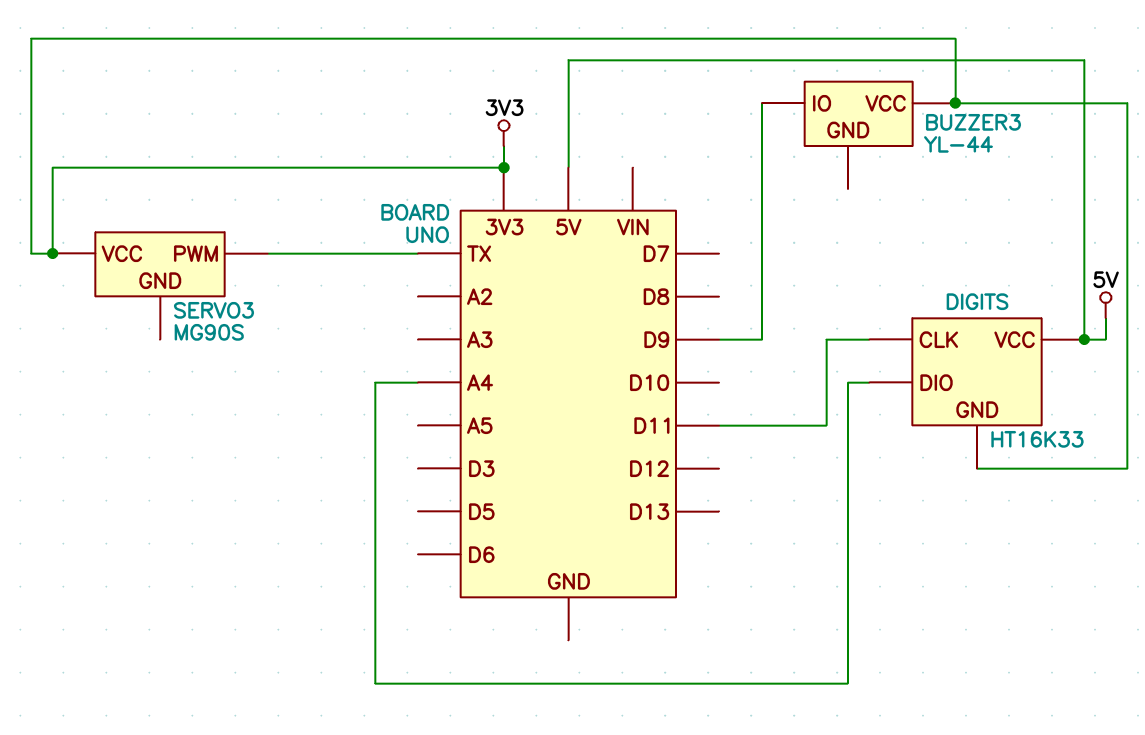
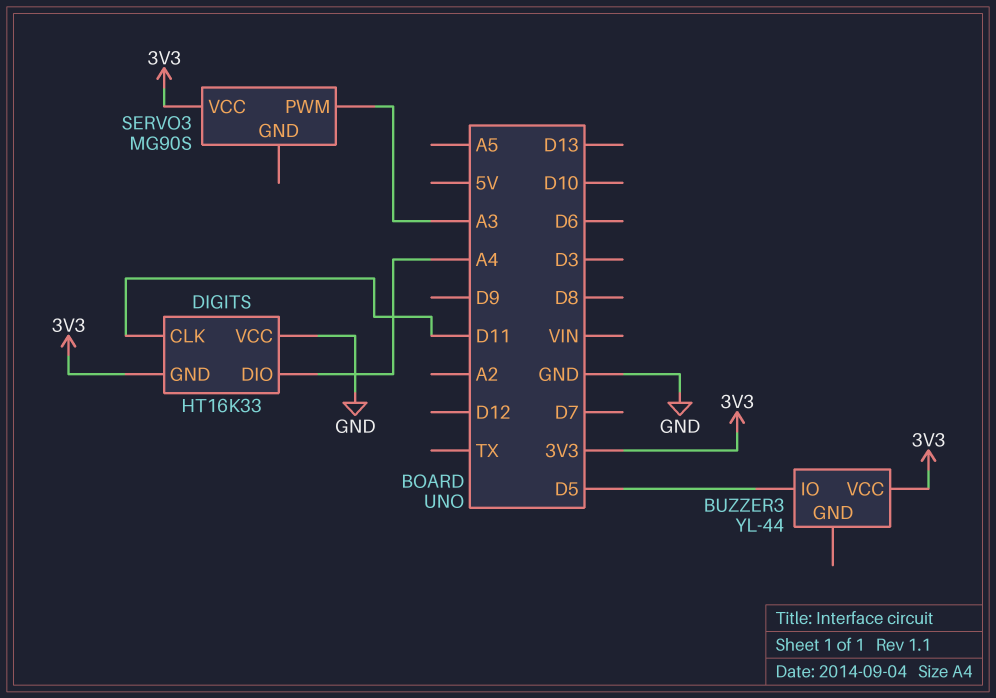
BUZZER3 pin IO: D9 -> D5
DIGITS pin VCC: 5V -> GND
SERVO3 pin PWM: TX -> A3

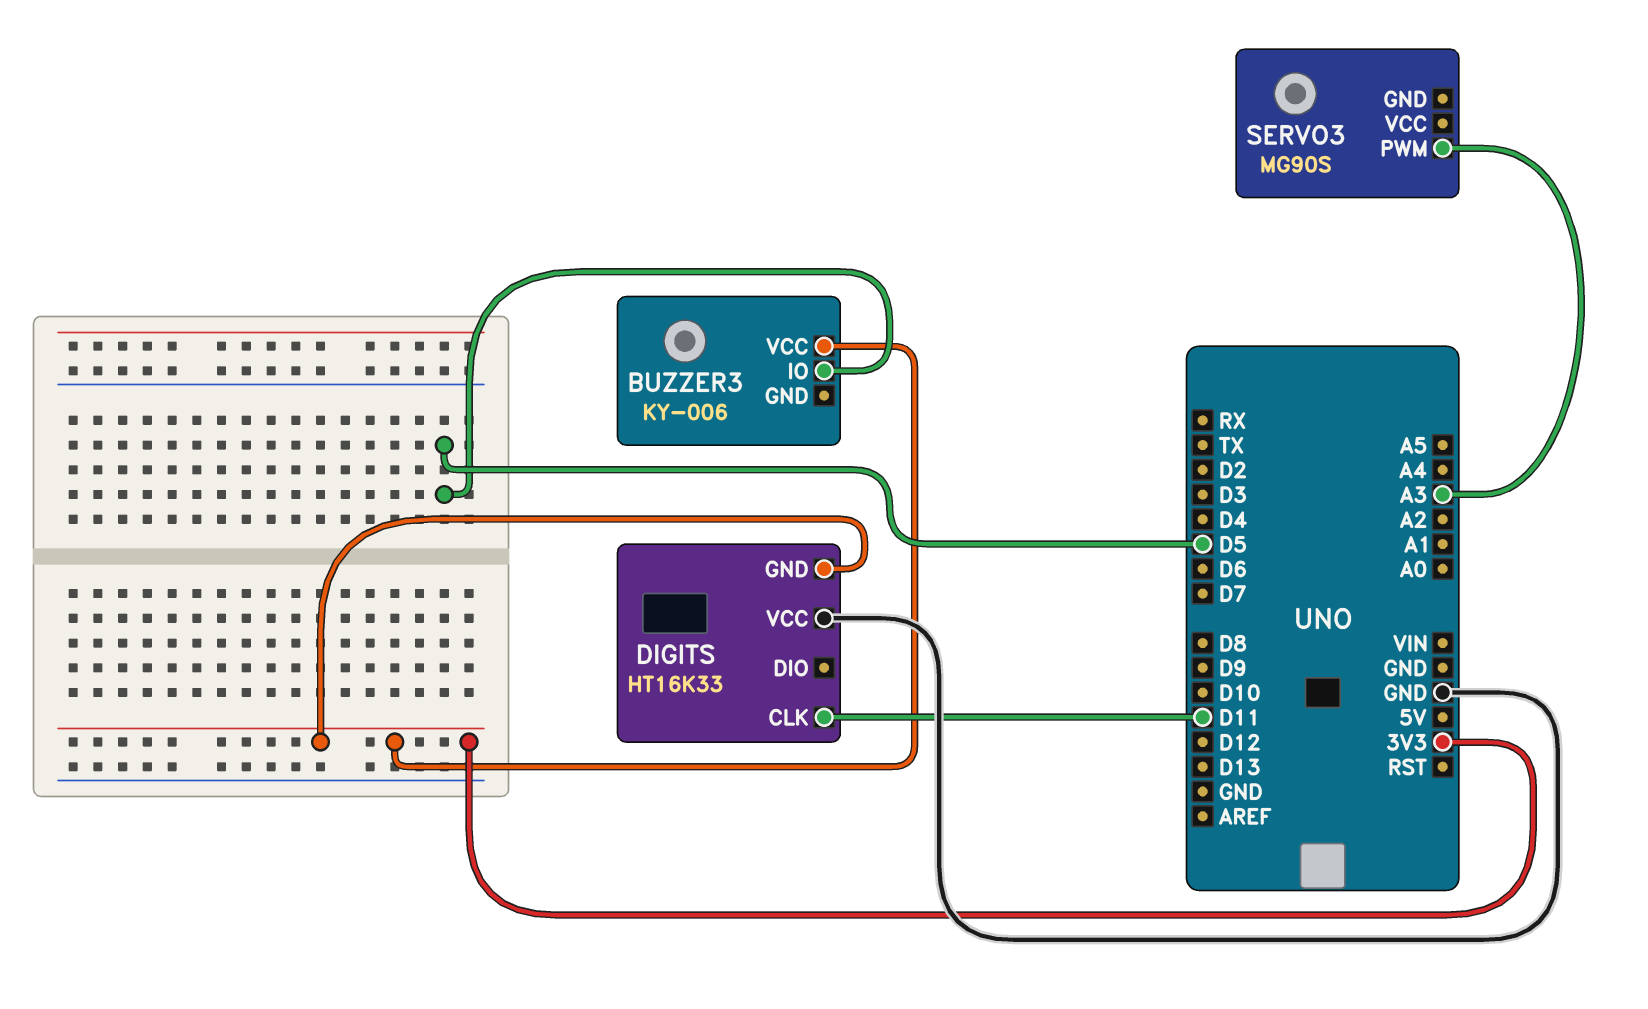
BUZZER3: YL-44 -> KY-006
DIGITS pin DIO: A4 -> none
SERVO3 pin VCC: 3V3 -> none

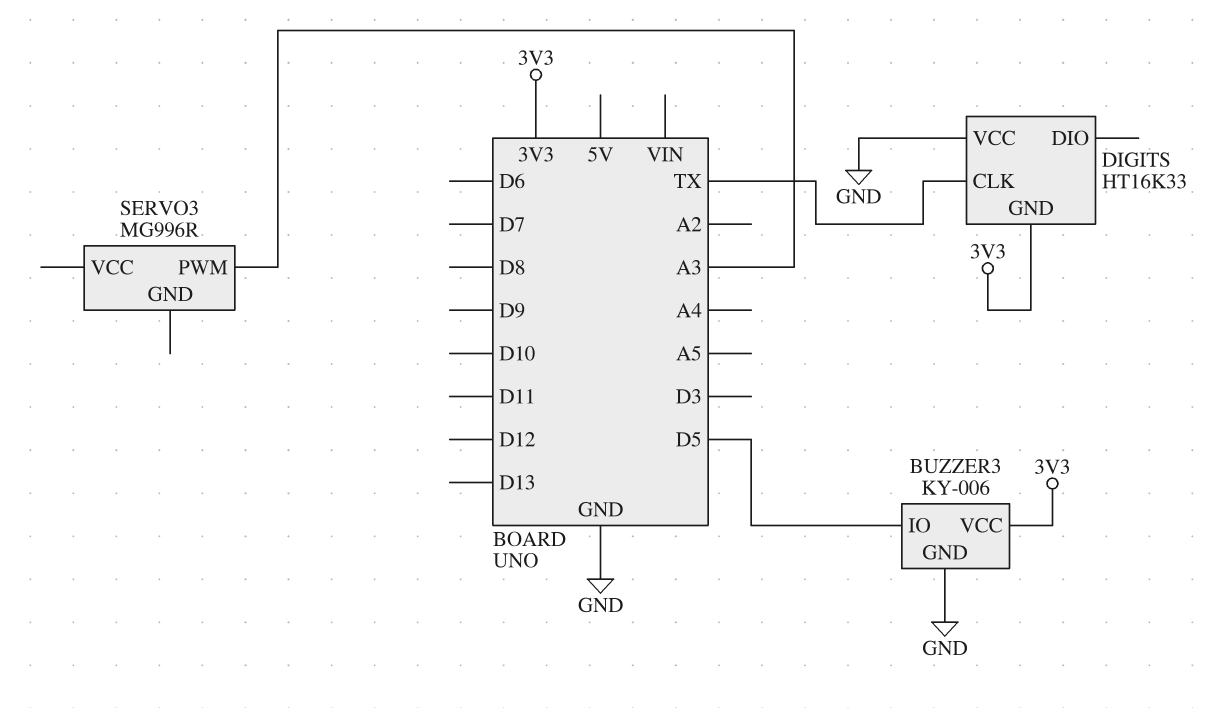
BUZZER3 pin GND: none -> GND
DIGITS pin CLK: D11 -> TX
SERVO3: MG90S -> MG996R

